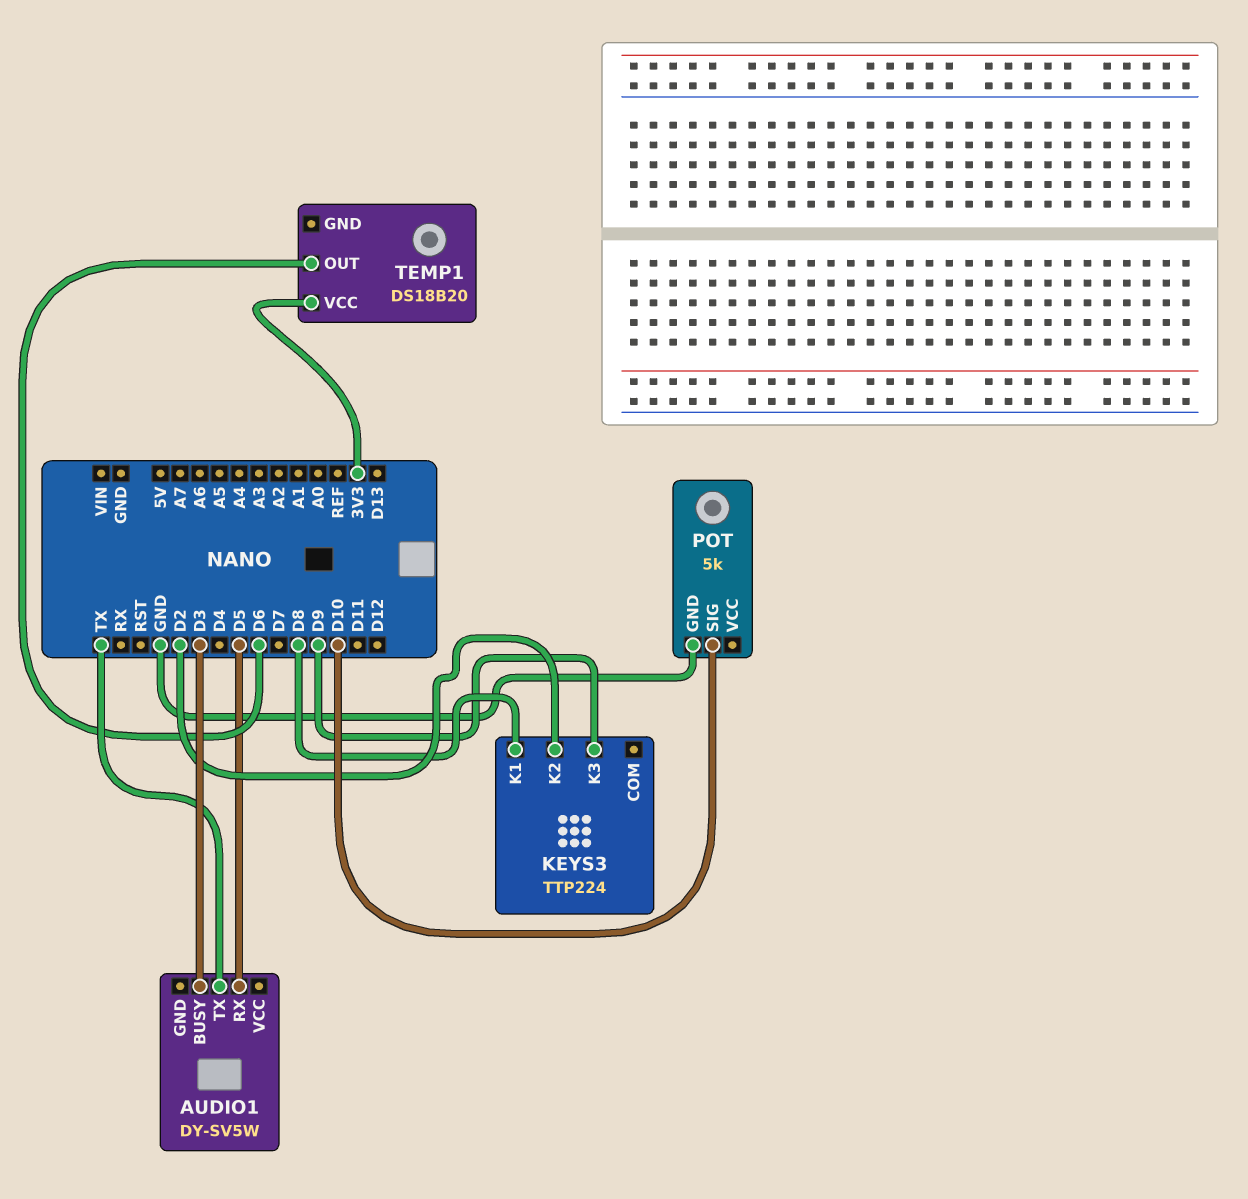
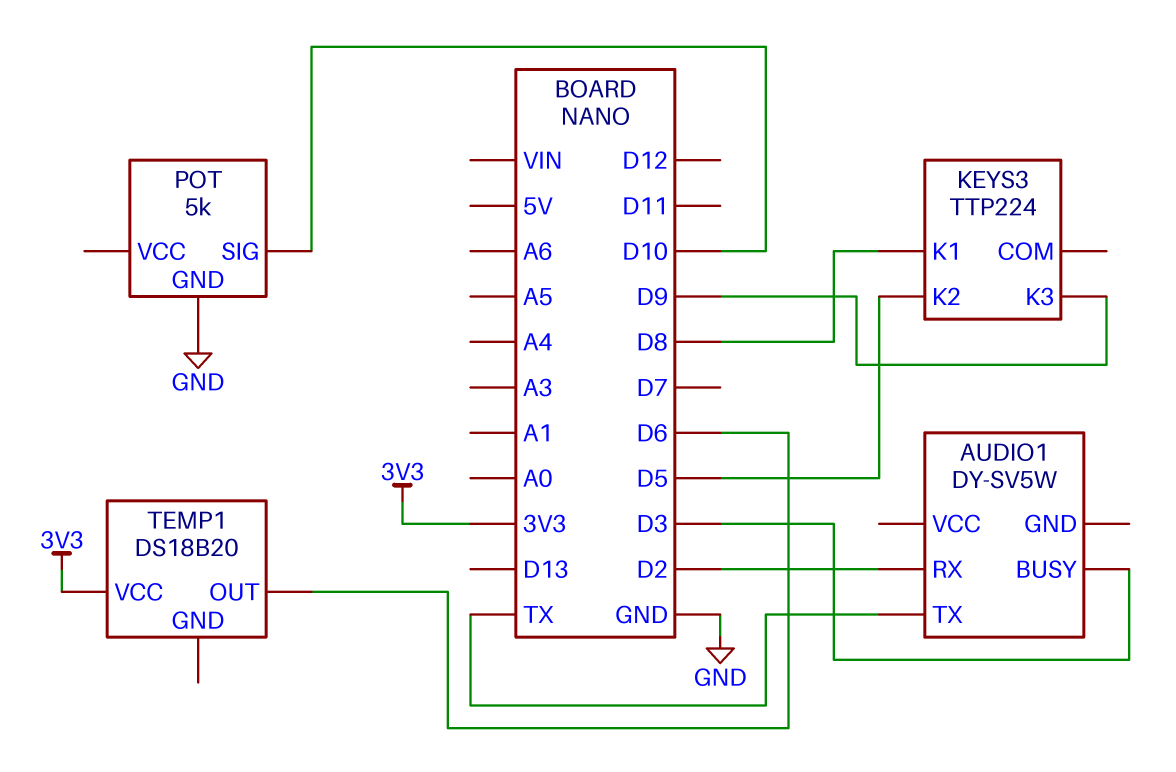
AUDIO1 pin RX: D5 -> D2
KEYS3 pin K2: D2 -> D5

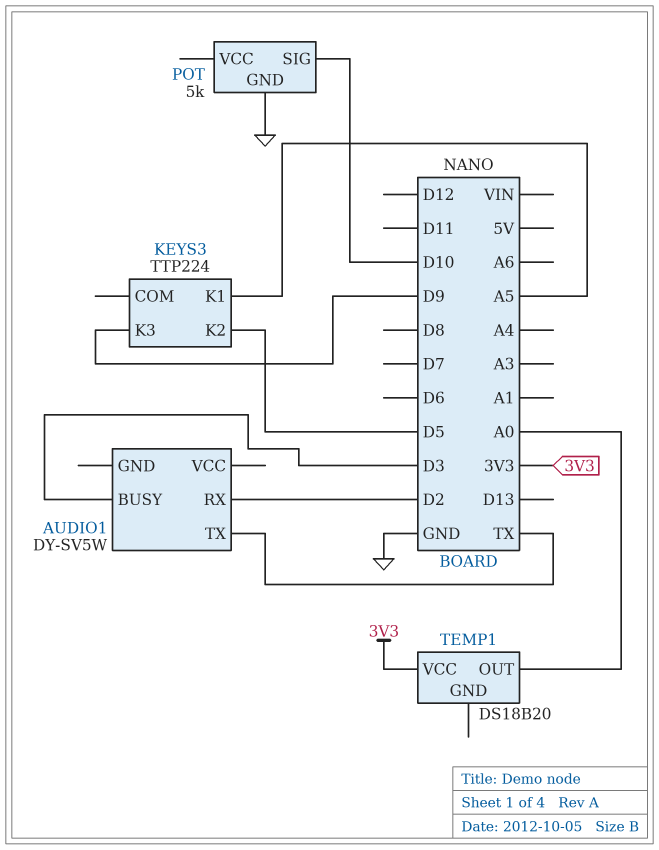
KEYS3 pin K1: D8 -> A5
TEMP1 pin OUT: D6 -> A0

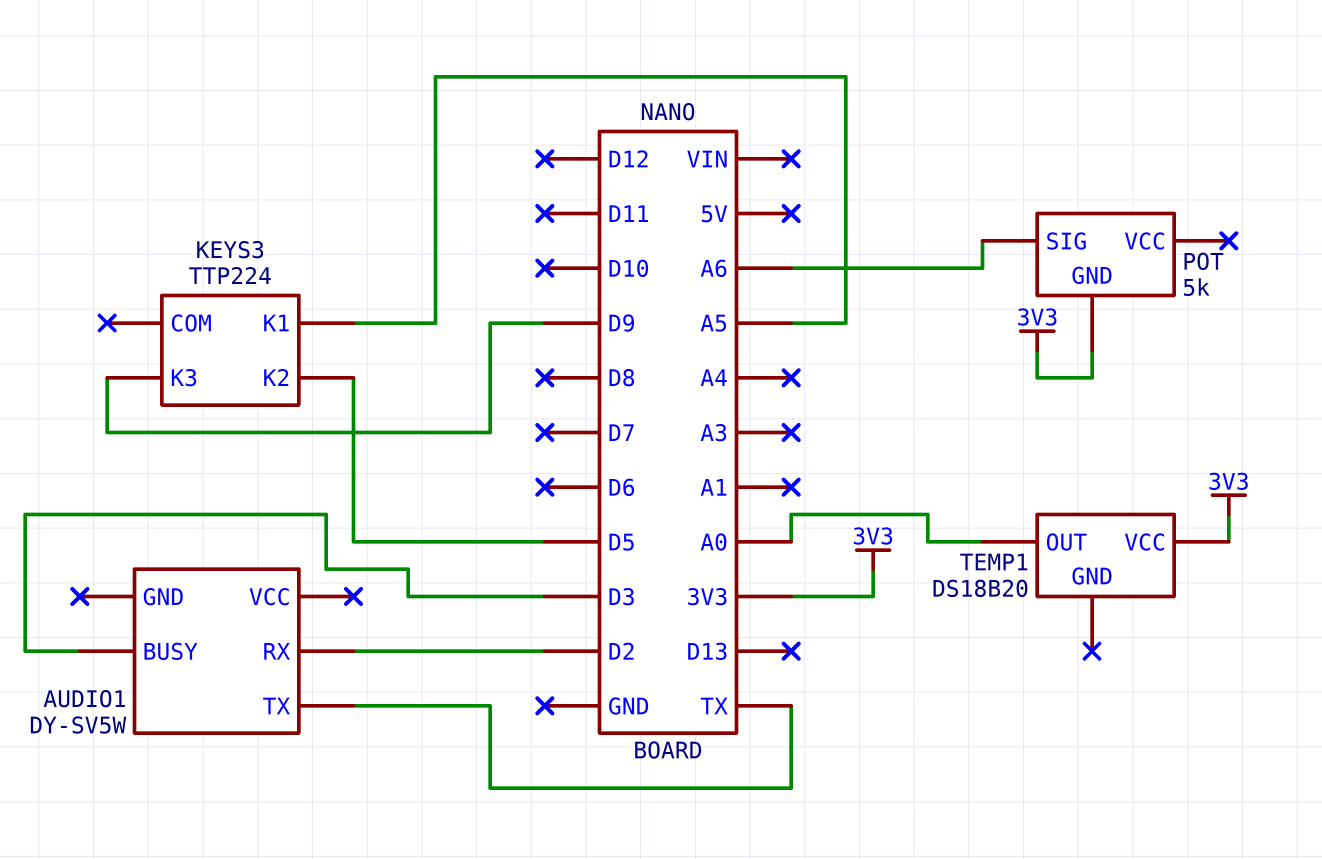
POT pin GND: GND -> 3V3
POT pin SIG: D10 -> A6

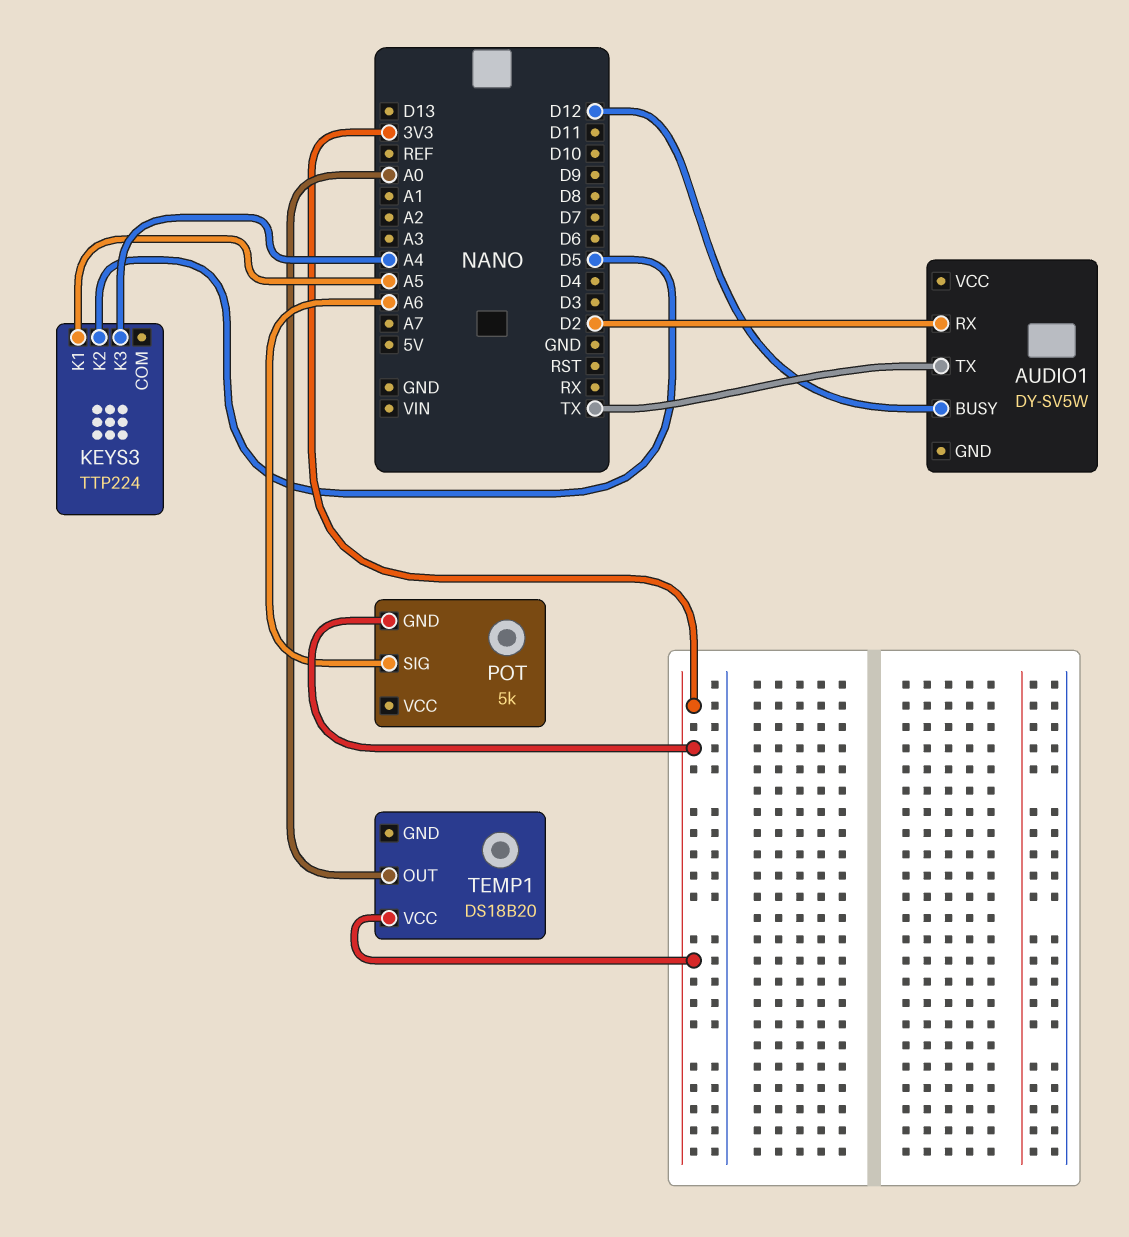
AUDIO1 pin BUSY: D3 -> D12
KEYS3 pin K3: D9 -> A4

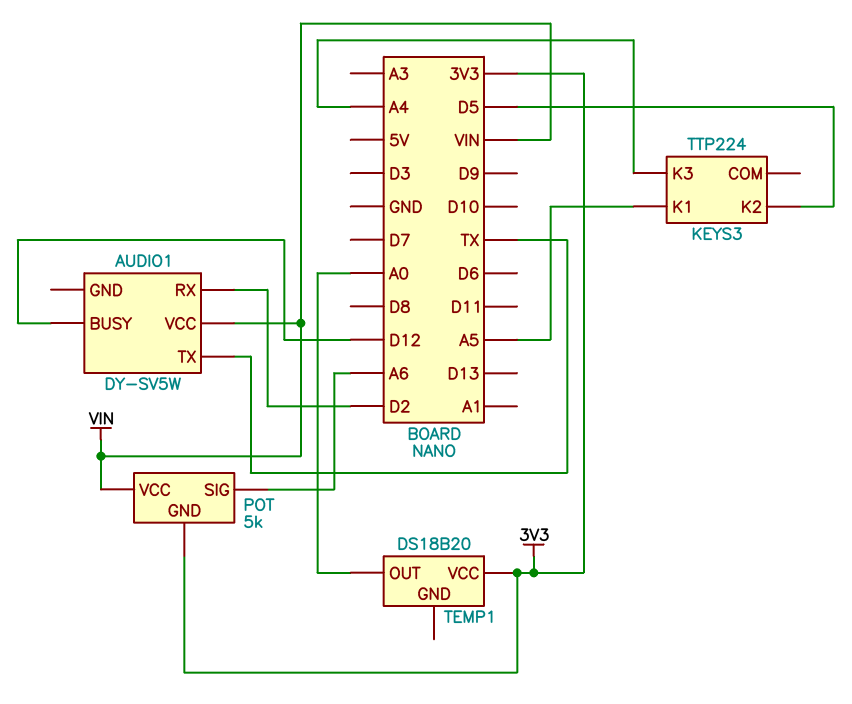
AUDIO1 pin VCC: none -> VIN
POT pin VCC: none -> VIN

